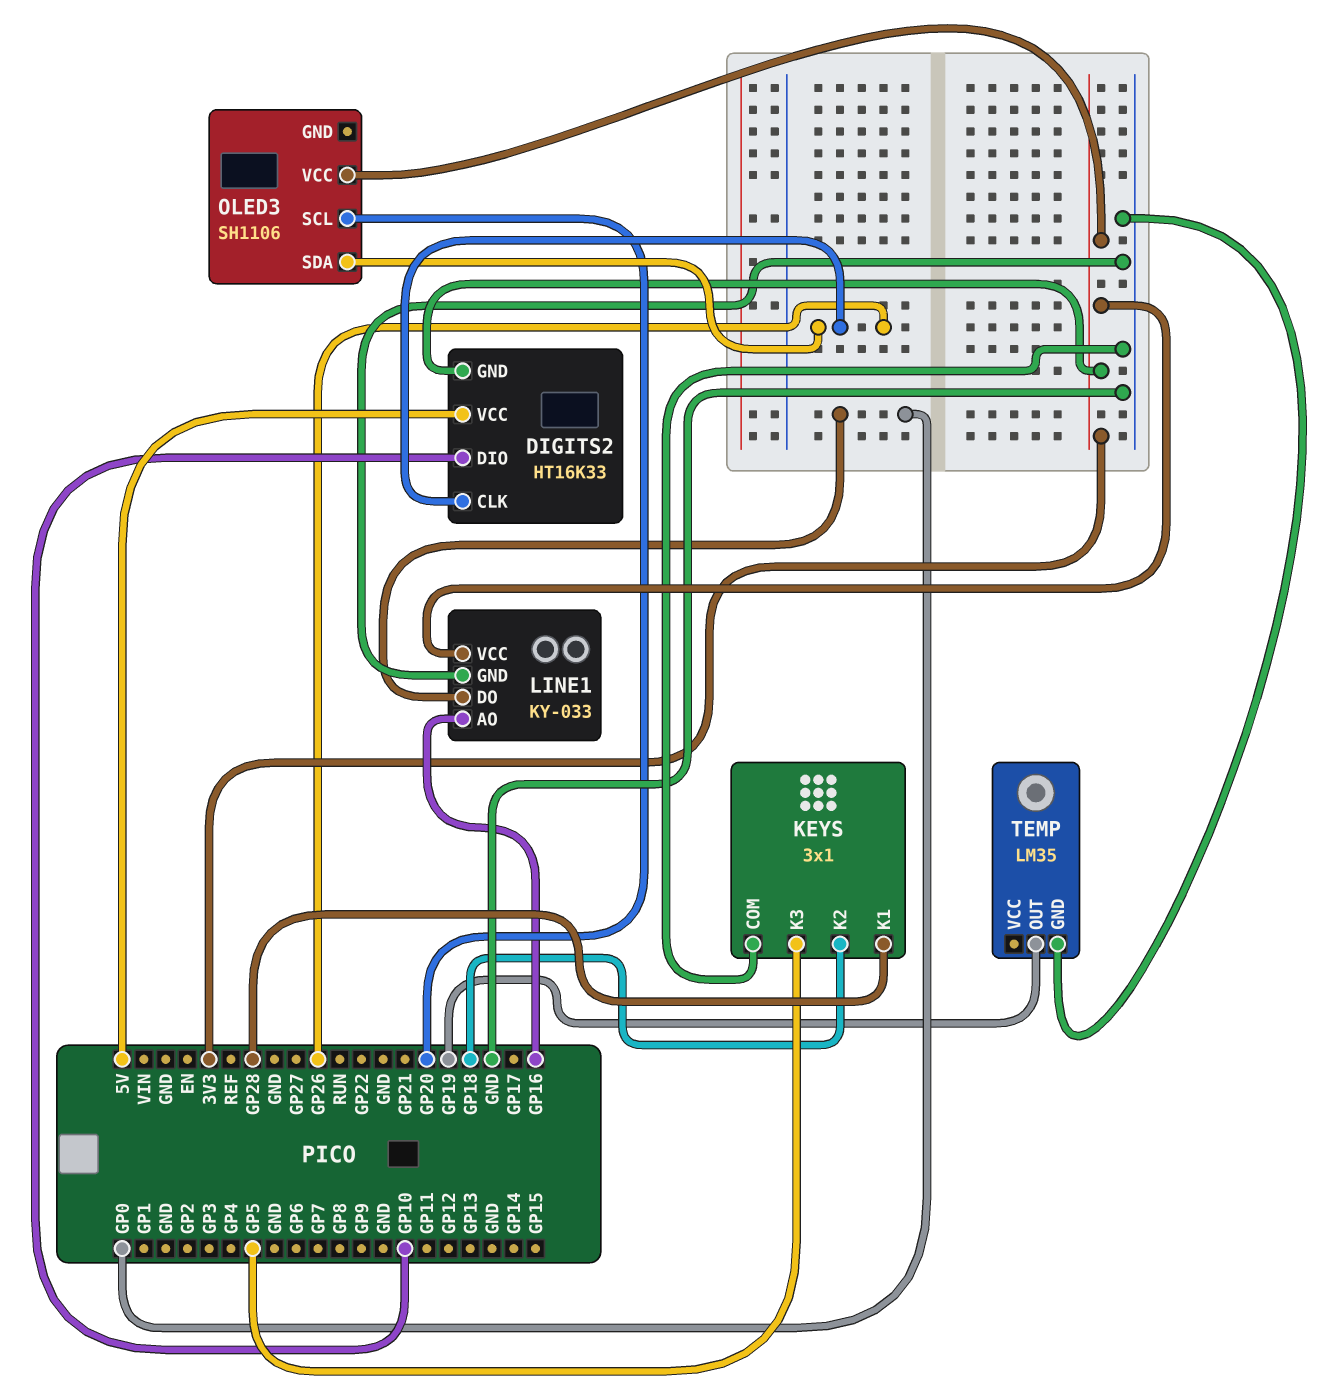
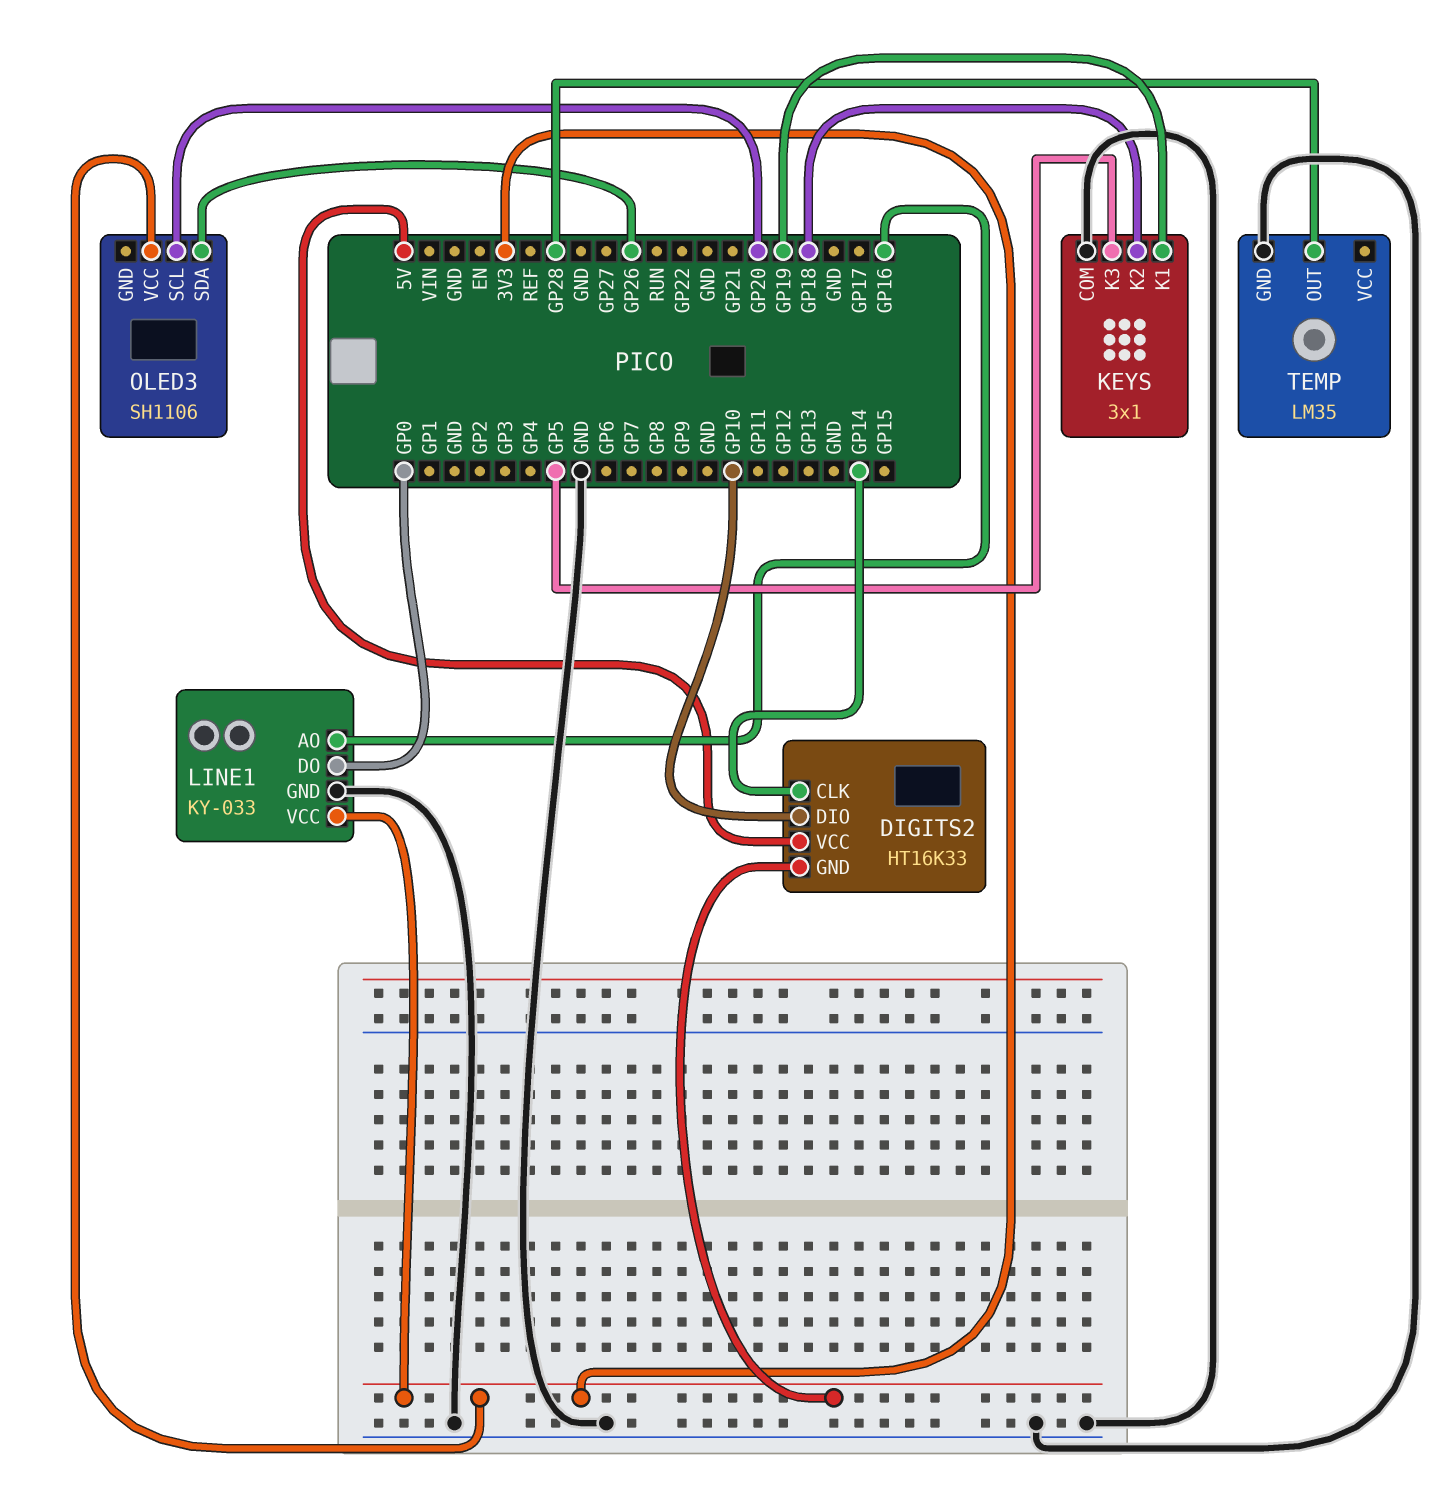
DIGITS2 pin CLK: GP26 -> GP14
KEYS pin K1: GP28 -> GP19
TEMP pin OUT: GP19 -> GP28

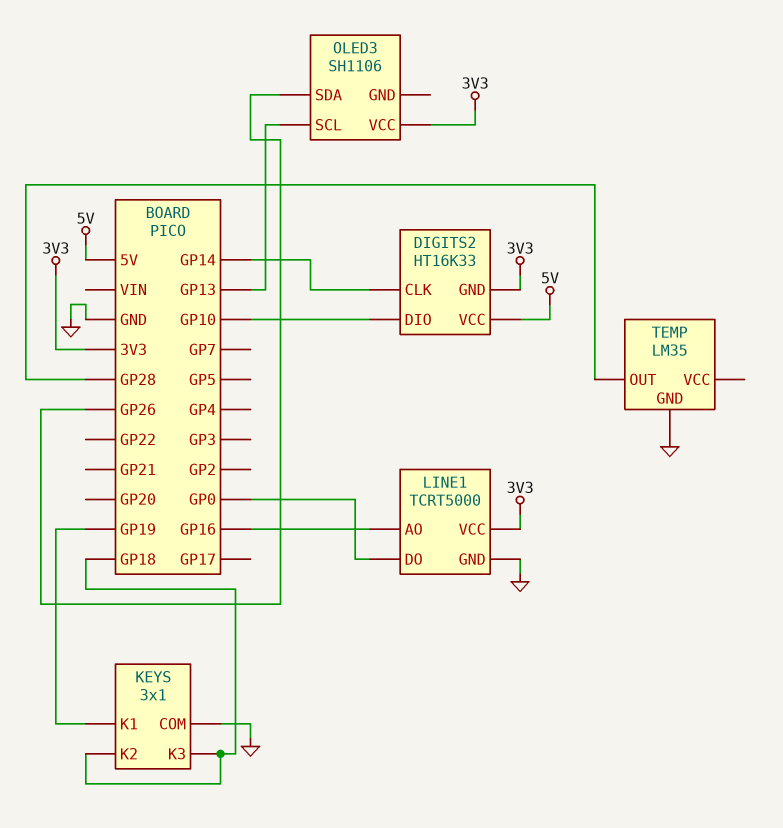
KEYS pin K3: GP5 -> GP18
LINE1: KY-033 -> TCRT5000
OLED3 pin SCL: GP20 -> GP13

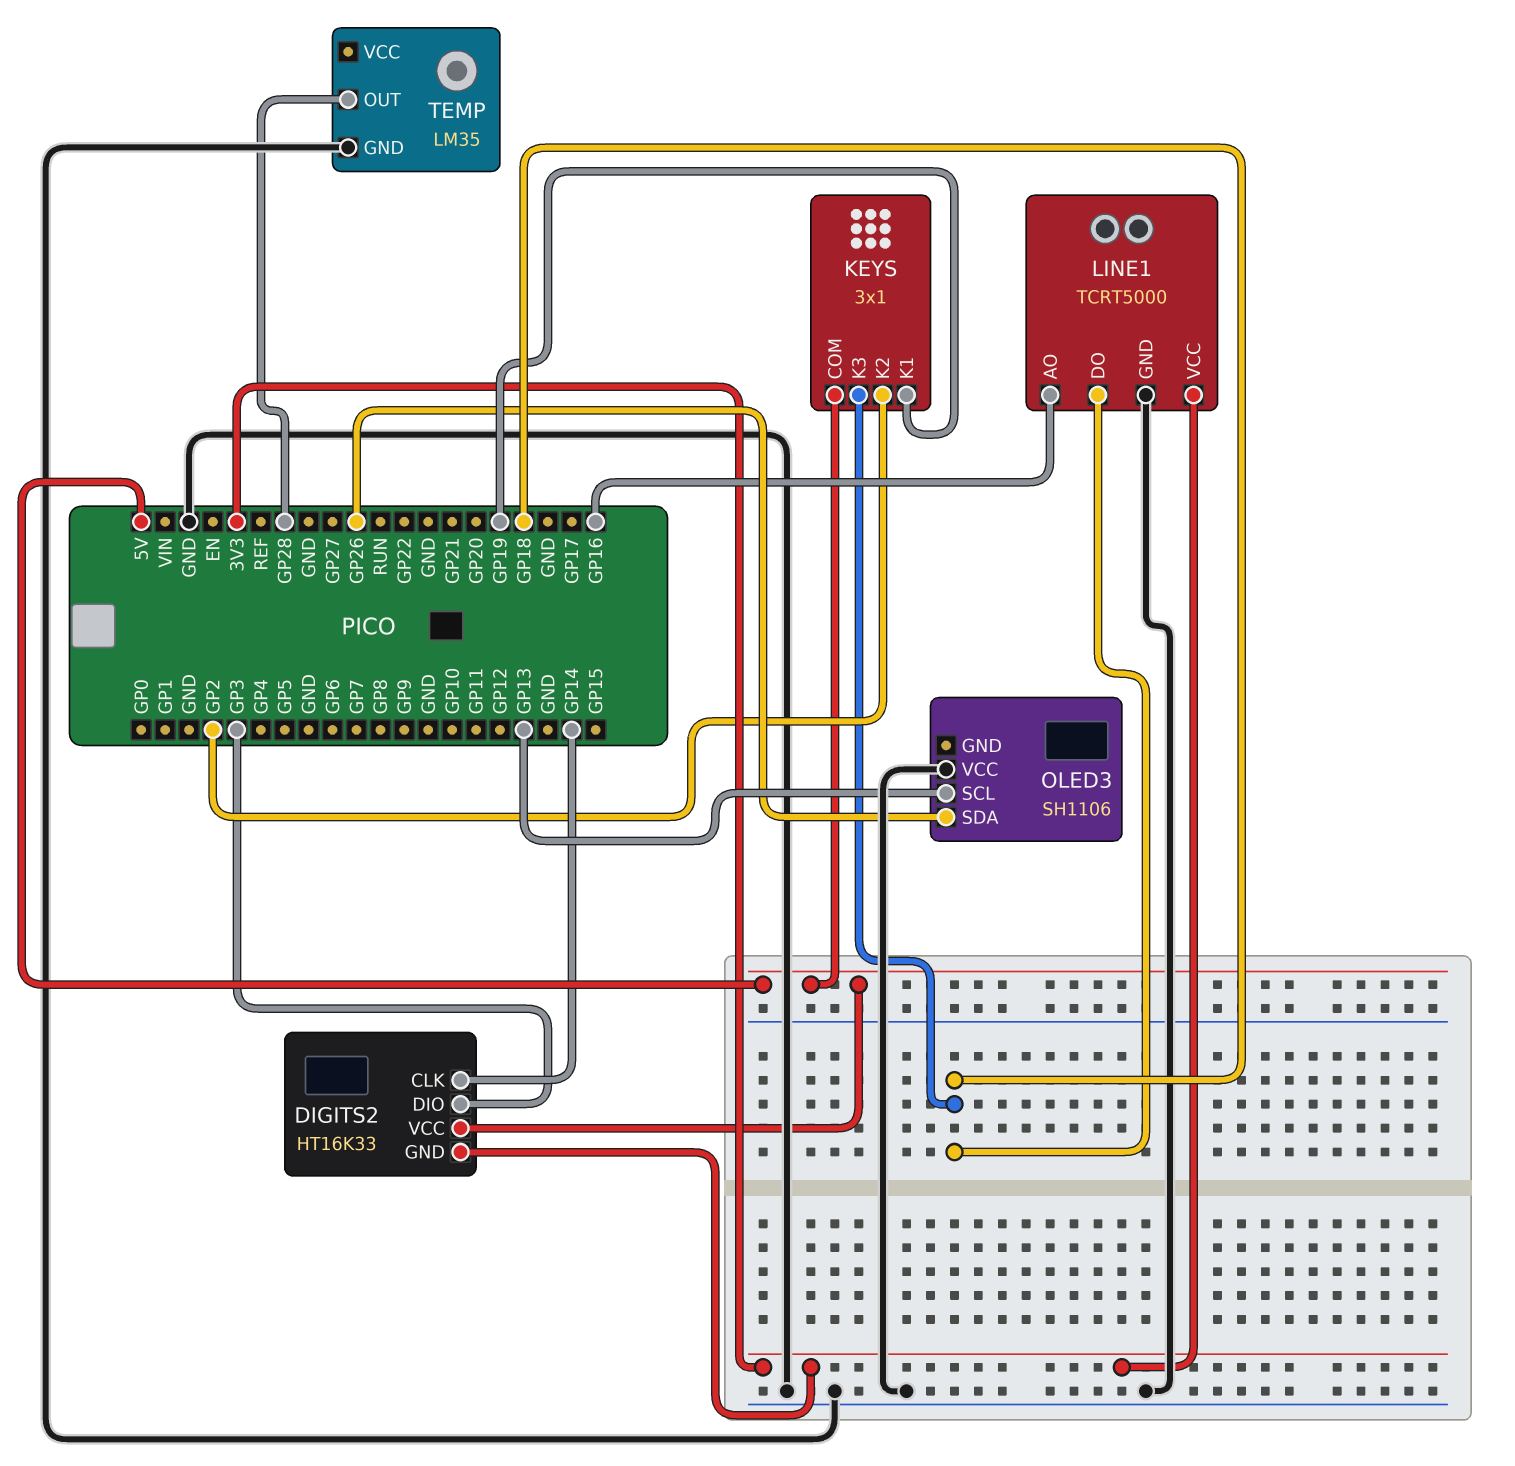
DIGITS2 pin DIO: GP10 -> GP3
KEYS pin COM: GND -> 5V
KEYS pin K2: GP18 -> GP2
LINE1 pin DO: GP0 -> GP18
OLED3 pin VCC: 3V3 -> GND

